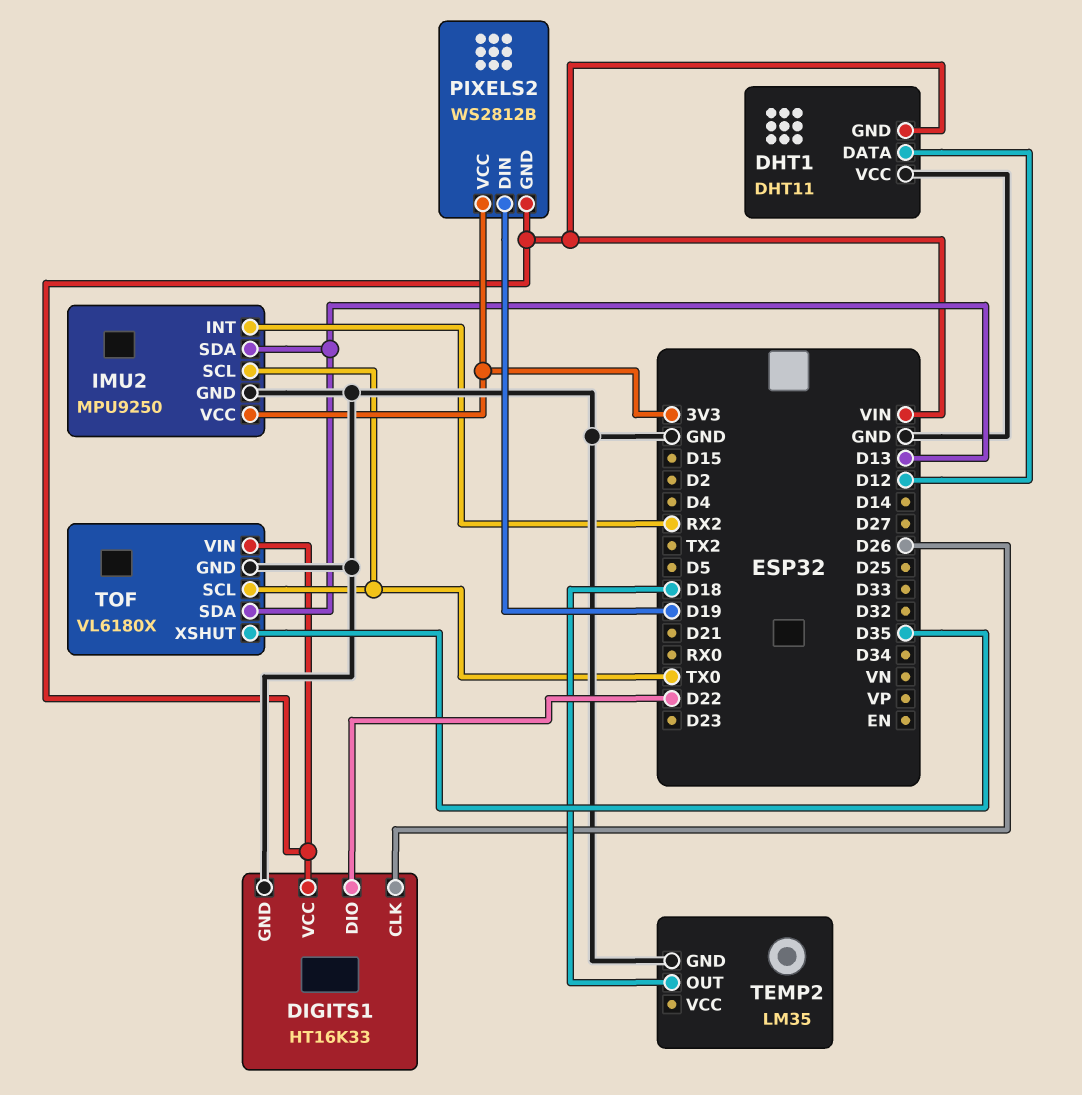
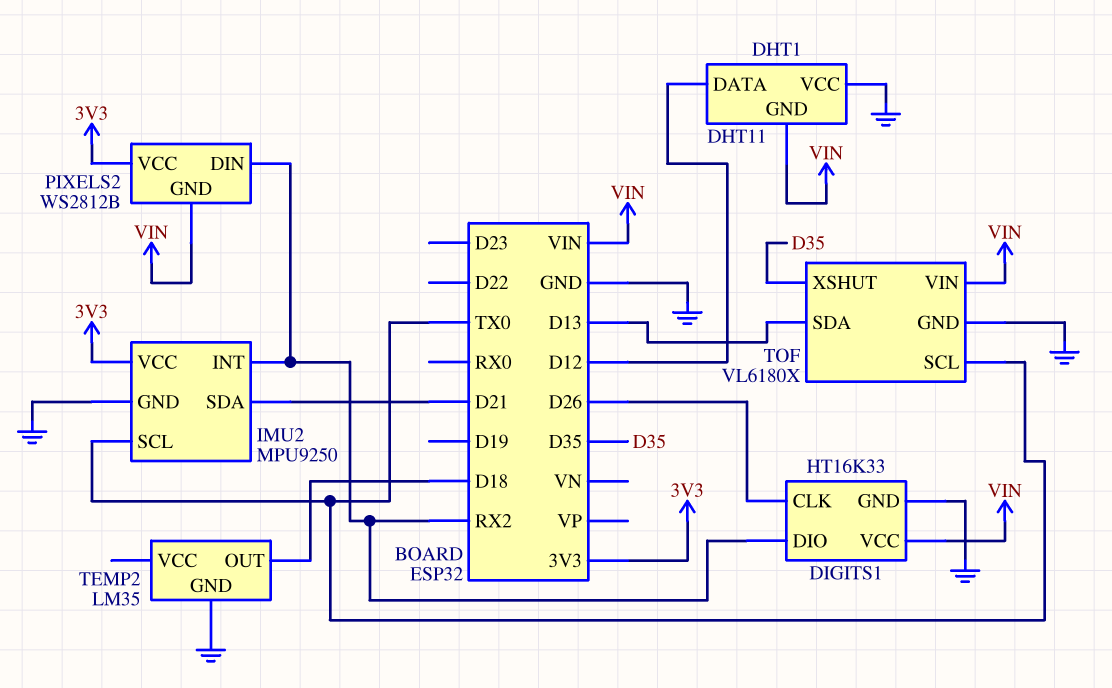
DIGITS1 pin DIO: D22 -> RX2
IMU2 pin SDA: D13 -> D21
PIXELS2 pin DIN: D19 -> RX2

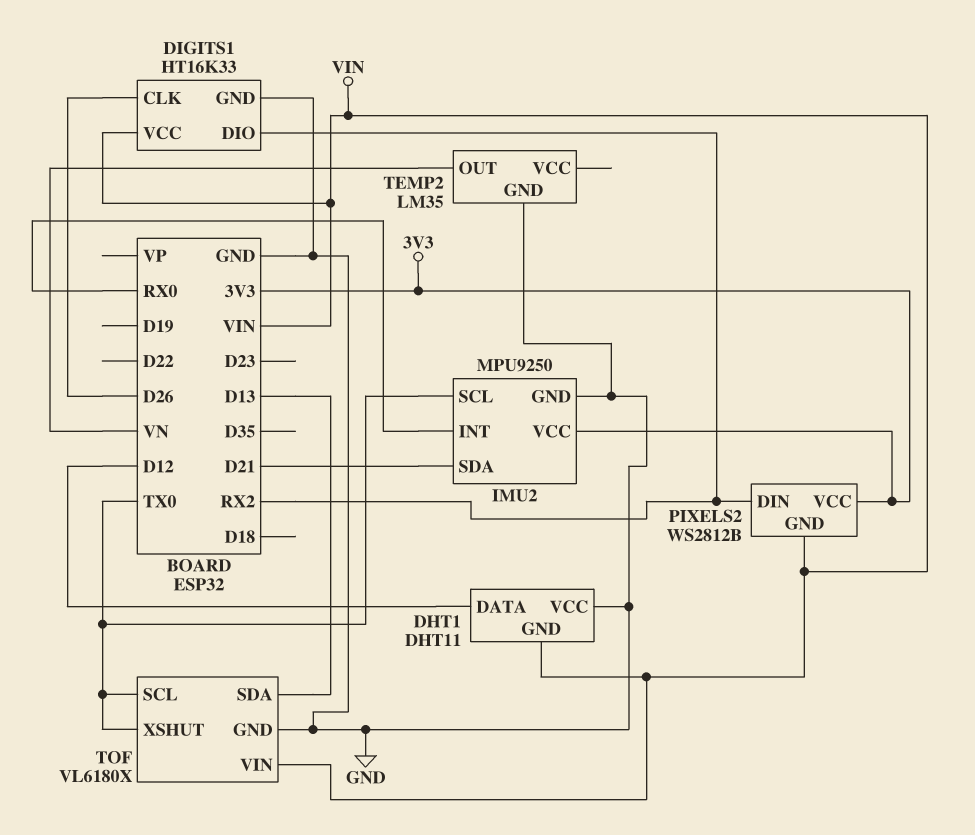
IMU2 pin INT: RX2 -> RX0
TEMP2 pin OUT: D18 -> VN
TOF pin XSHUT: D35 -> TX0

